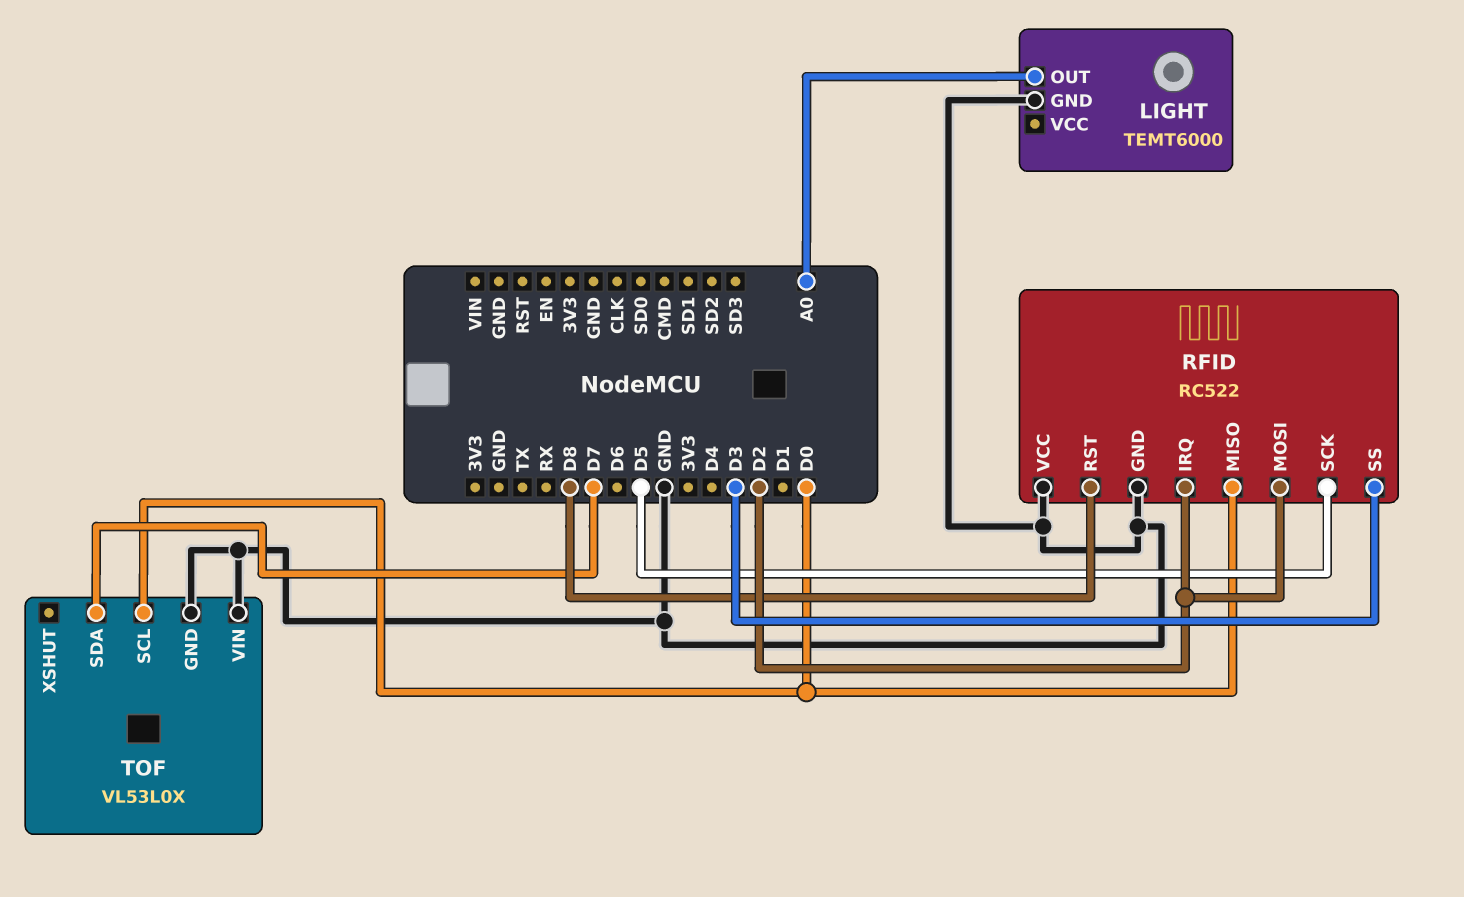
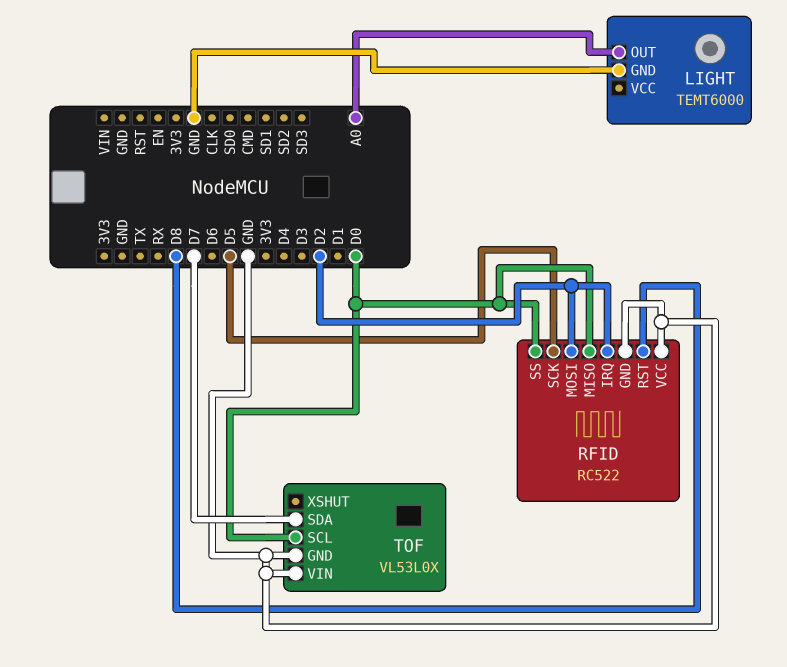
RFID pin SS: D3 -> D0

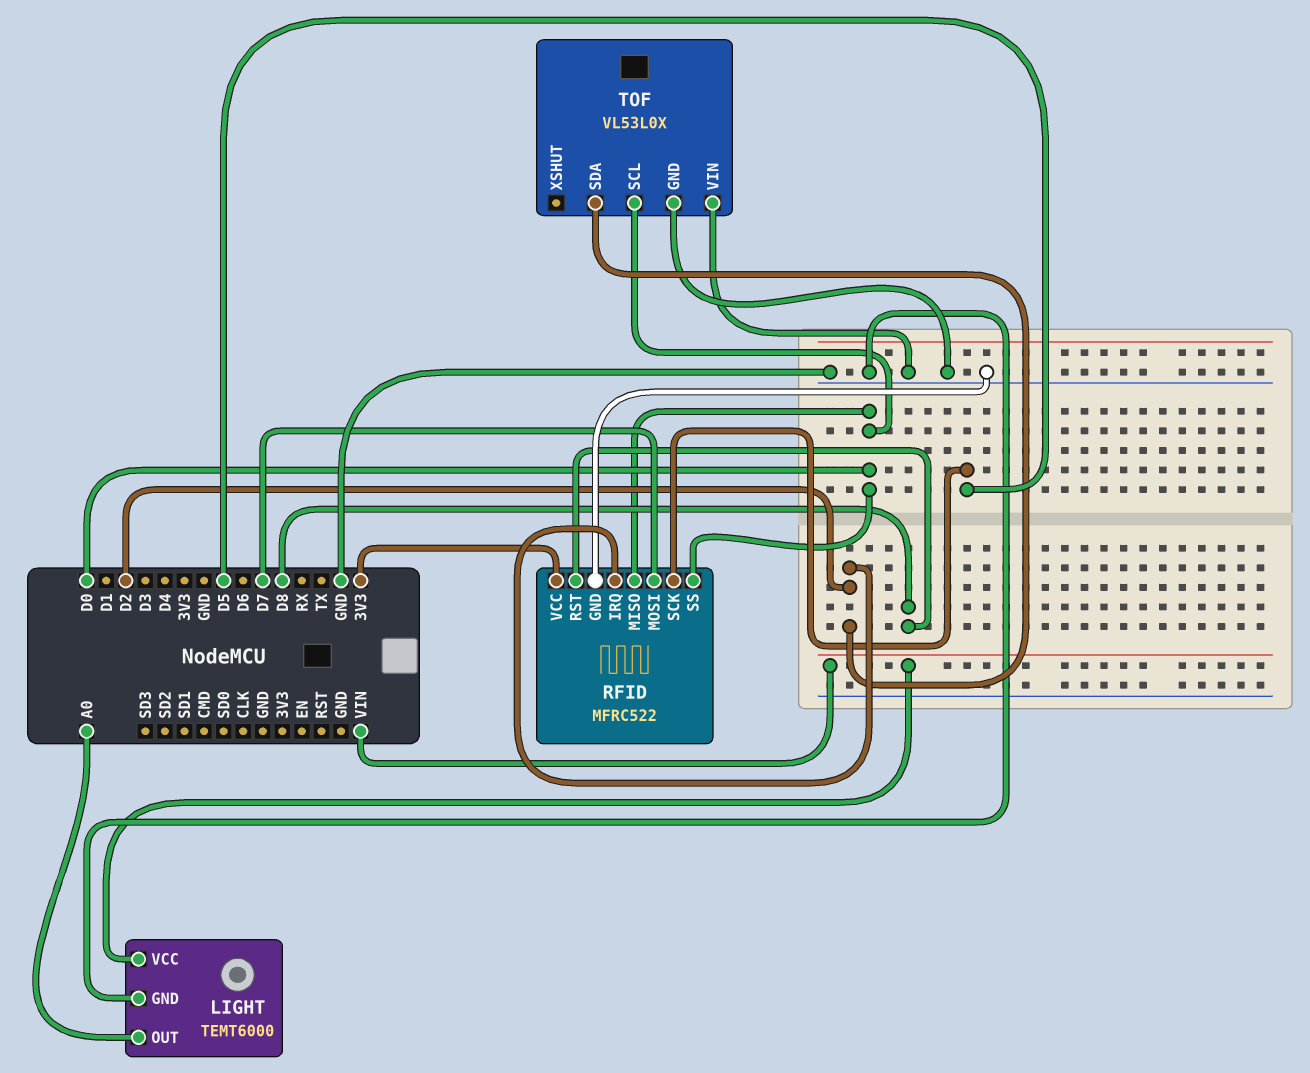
LIGHT pin VCC: none -> VIN
RFID: RC522 -> MFRC522
RFID pin MOSI: D2 -> D7
RFID pin VCC: GND -> 3V3
TOF pin SDA: D7 -> D2

